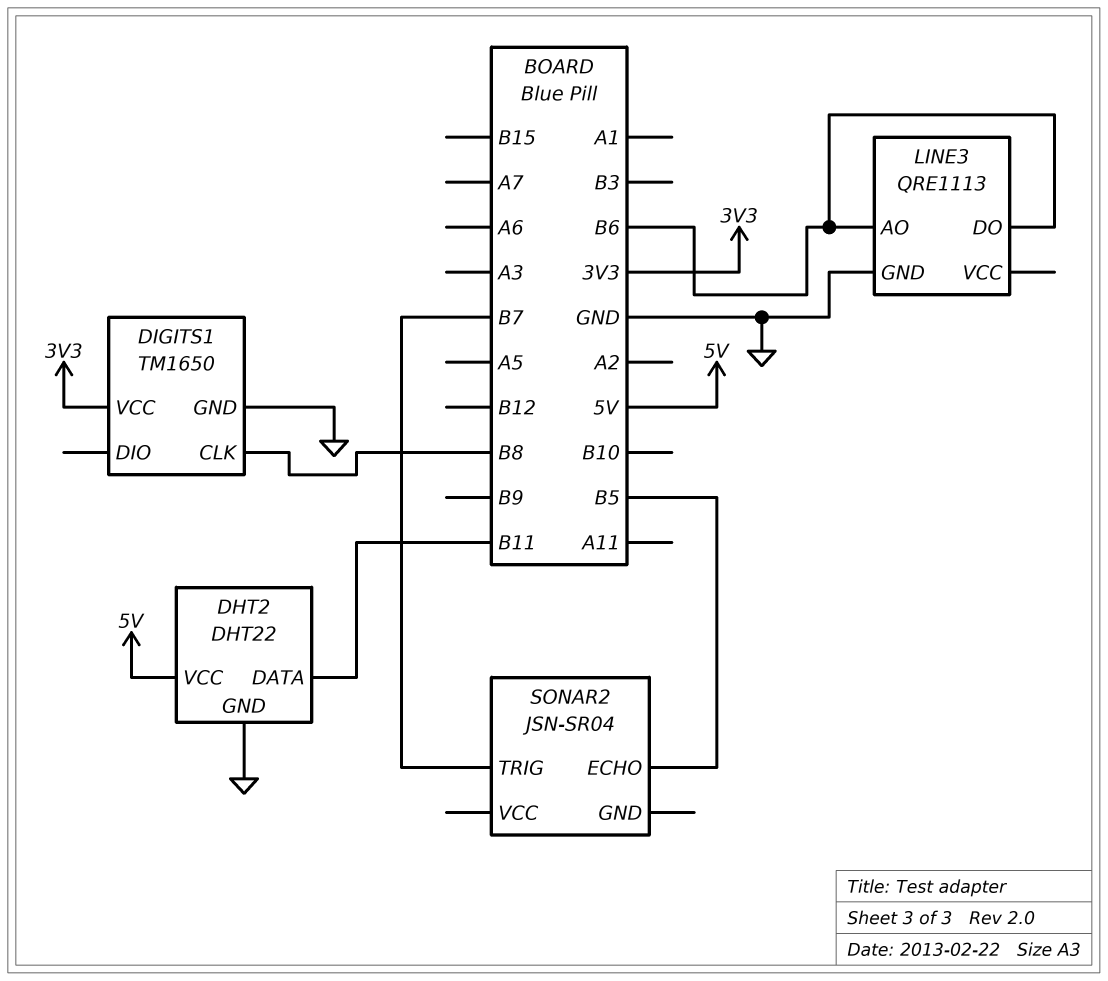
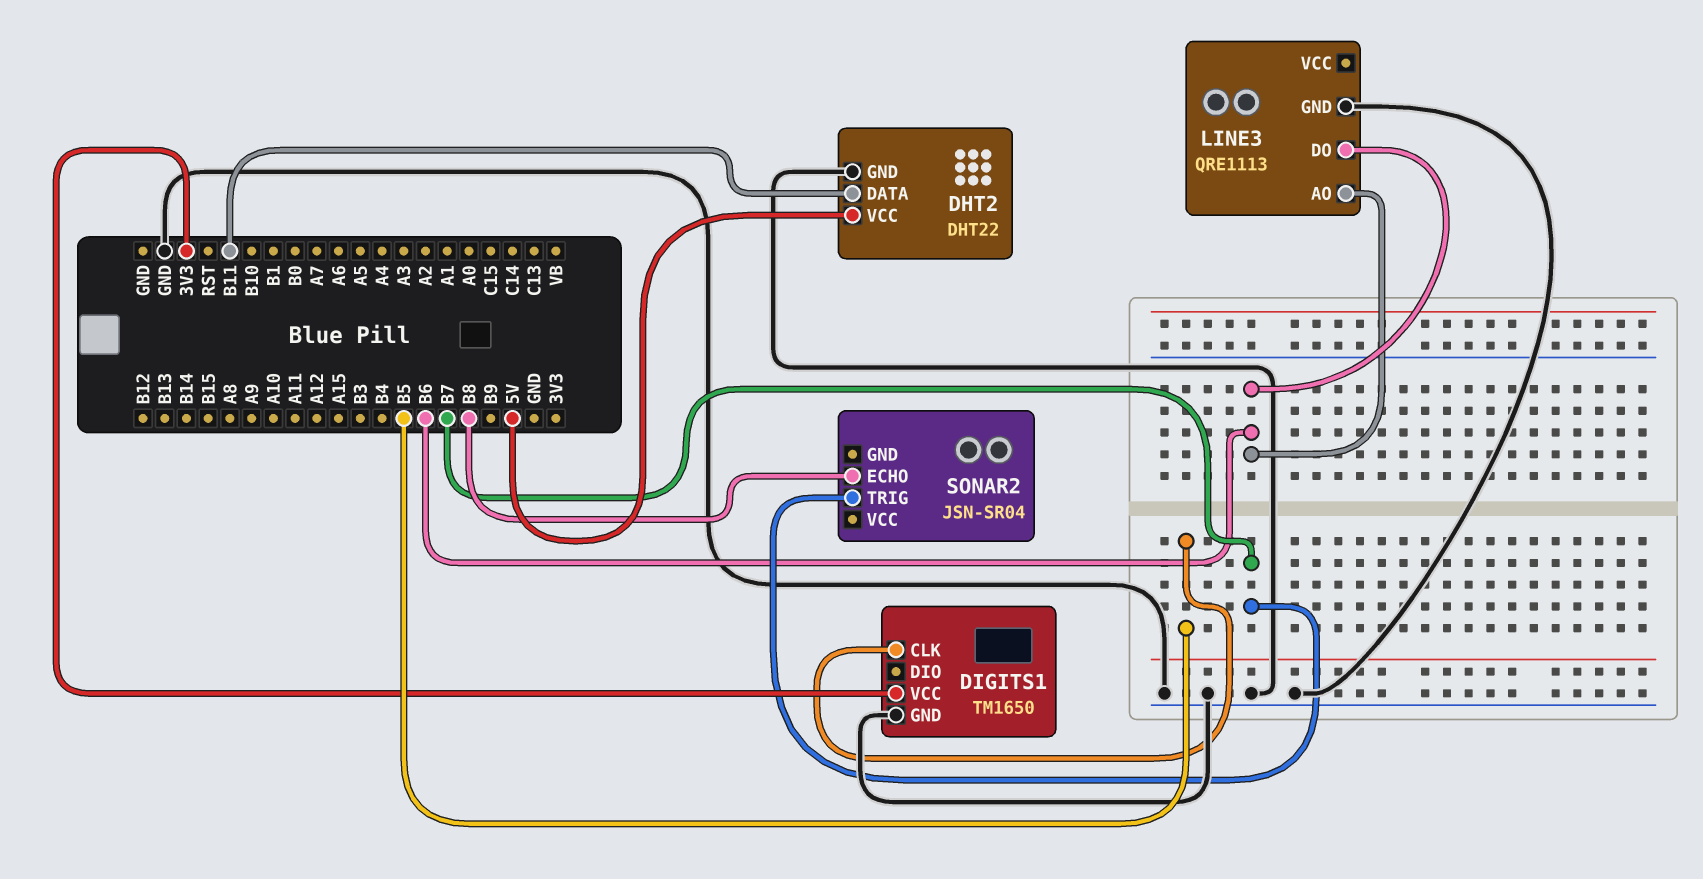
DIGITS1 pin CLK: B8 -> B5
SONAR2 pin ECHO: B5 -> B8

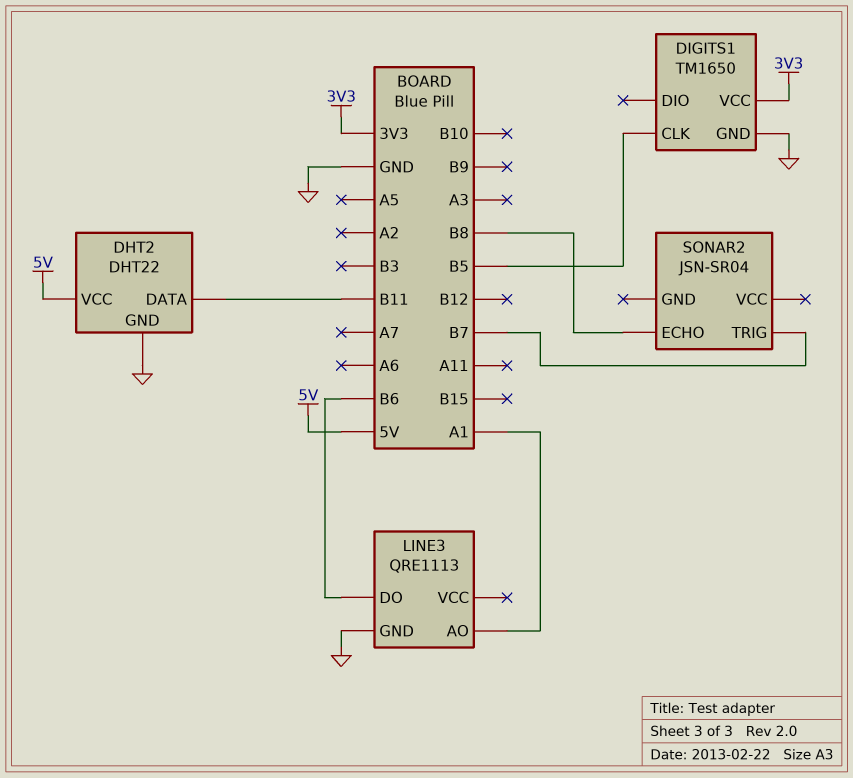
LINE3 pin AO: B6 -> A1

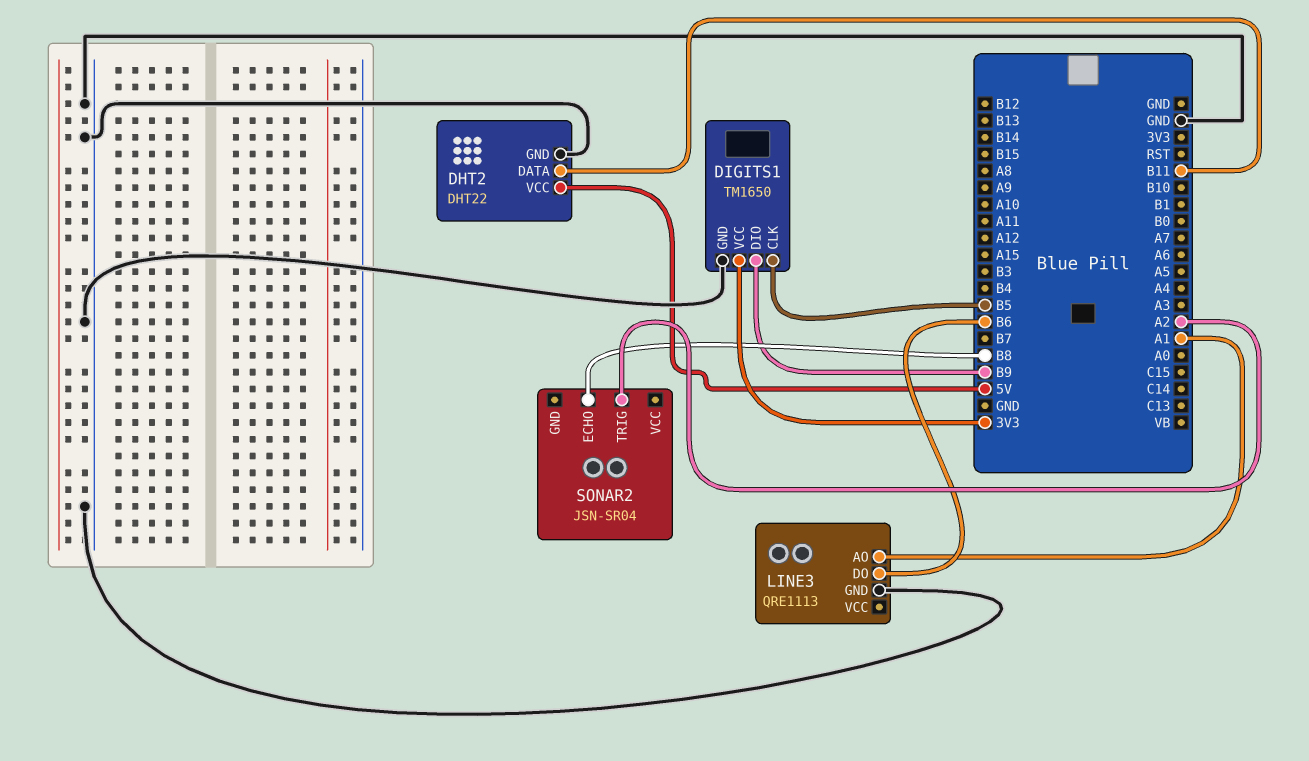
DIGITS1 pin DIO: none -> B9
SONAR2 pin TRIG: B7 -> A2

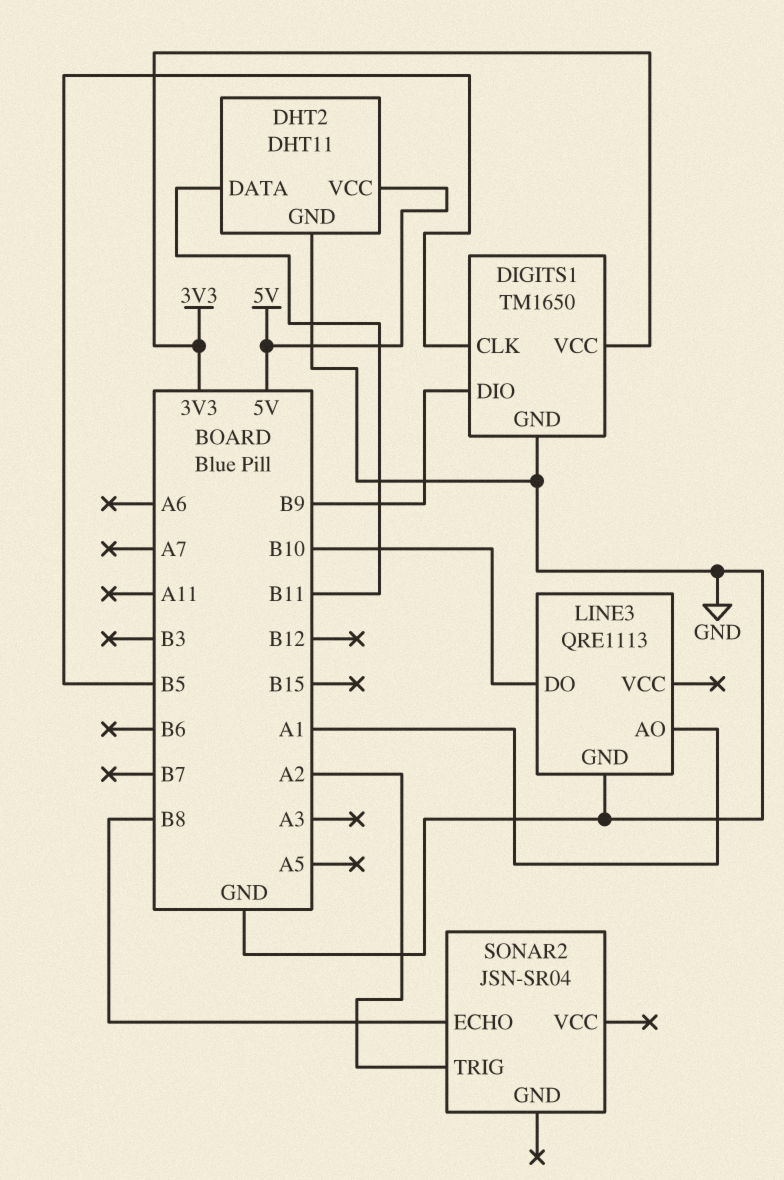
DHT2: DHT22 -> DHT11
LINE3 pin DO: B6 -> B10

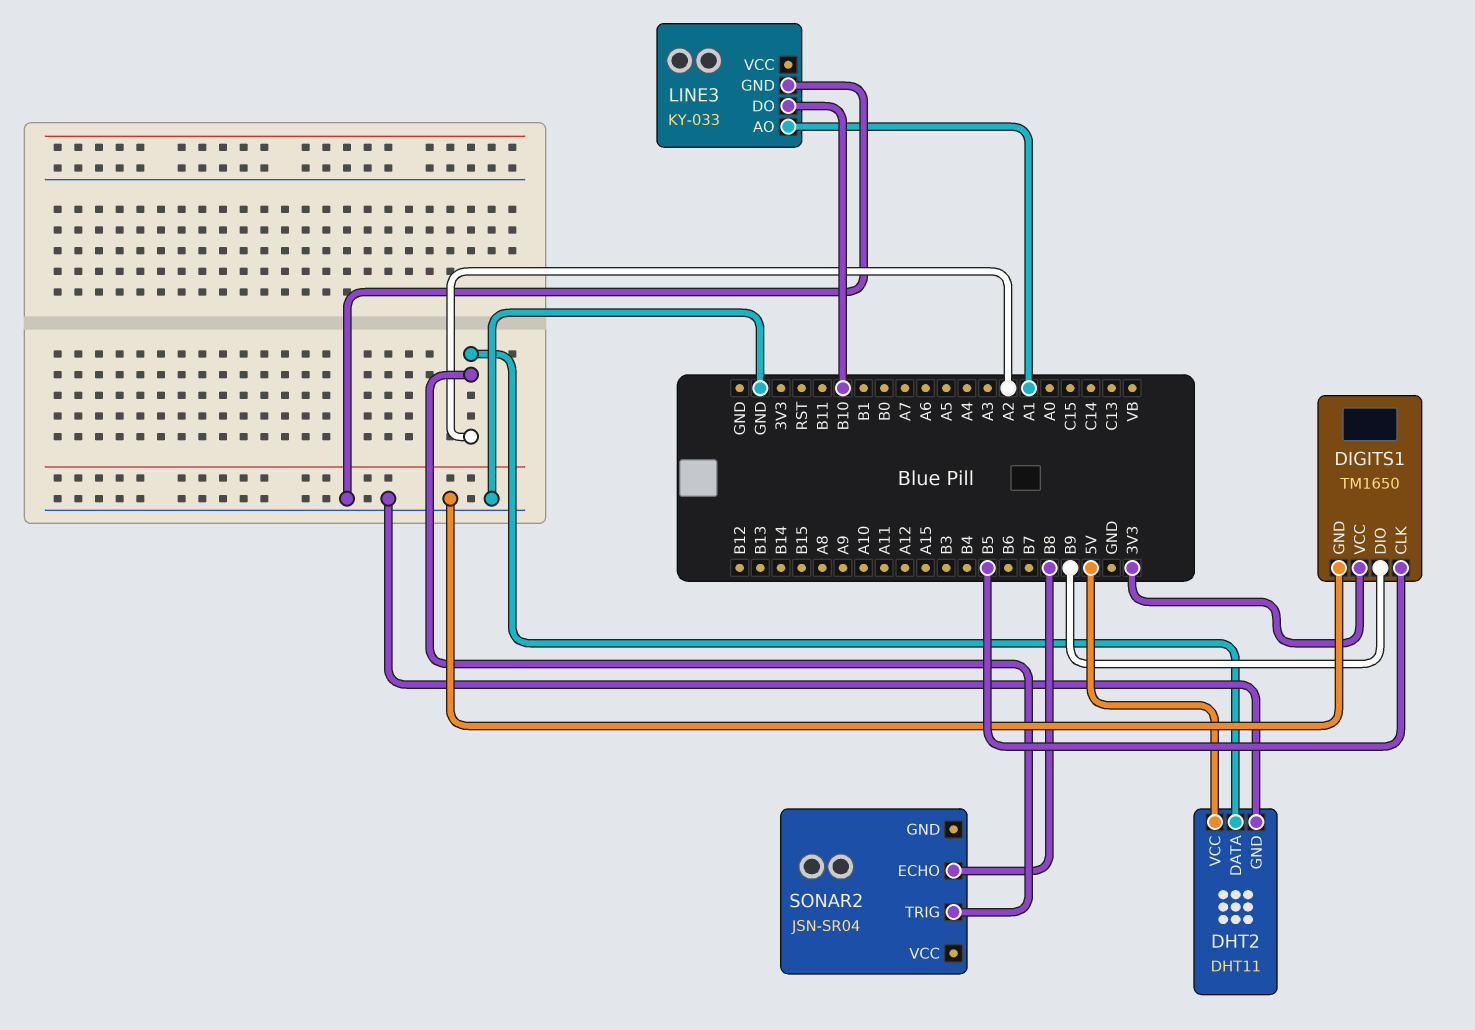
DHT2 pin DATA: B11 -> A2
LINE3: QRE1113 -> KY-033

